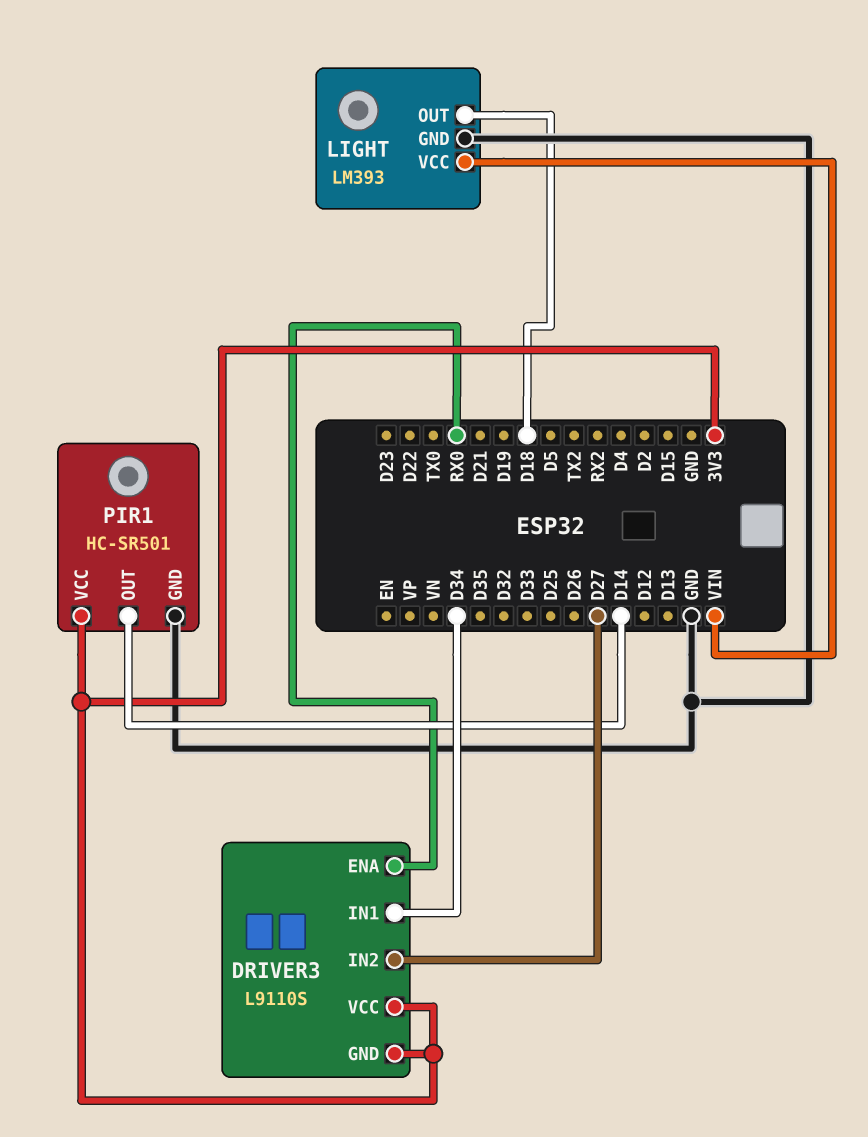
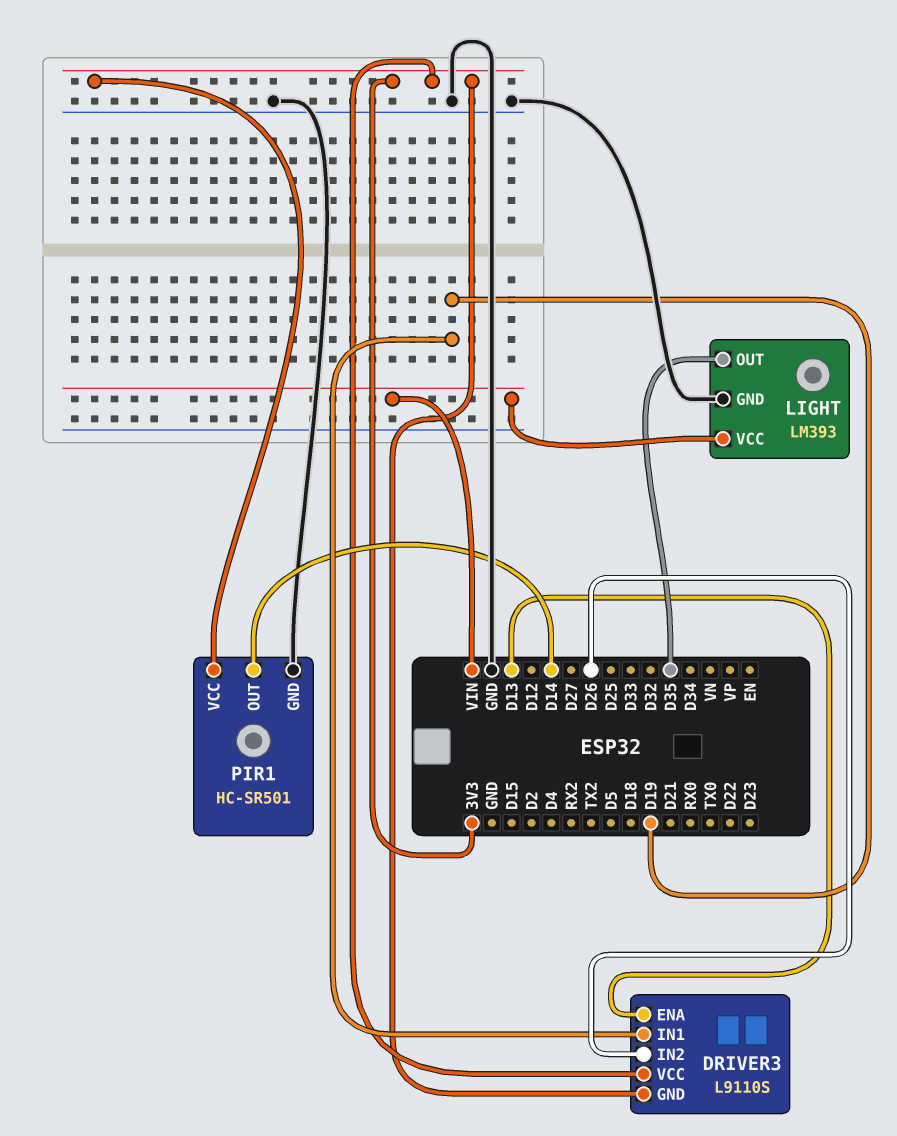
DRIVER3 pin ENA: RX0 -> D13
DRIVER3 pin IN1: D34 -> D19
DRIVER3 pin IN2: D27 -> D26
LIGHT pin OUT: D18 -> D35

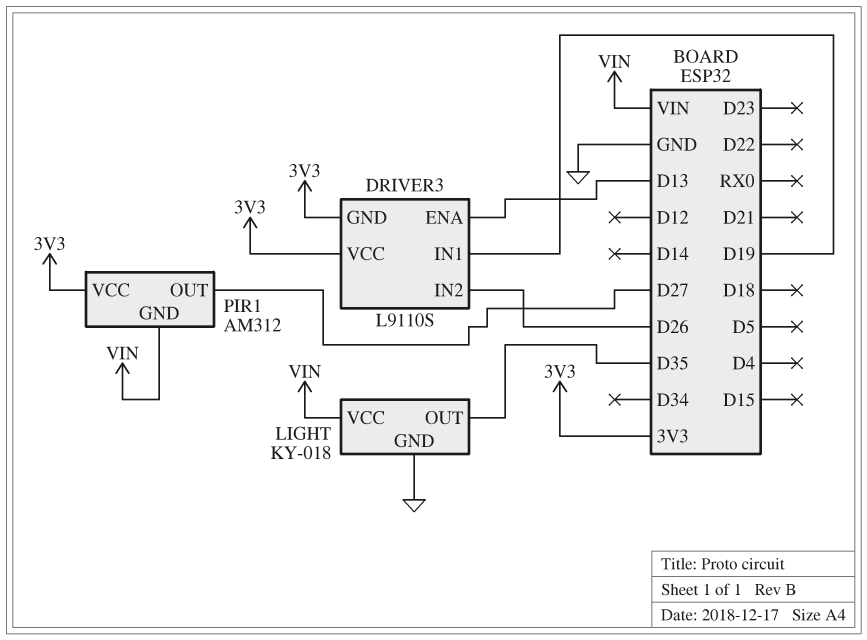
LIGHT: LM393 -> KY-018
PIR1: HC-SR501 -> AM312
PIR1 pin GND: GND -> VIN
PIR1 pin OUT: D14 -> D27

